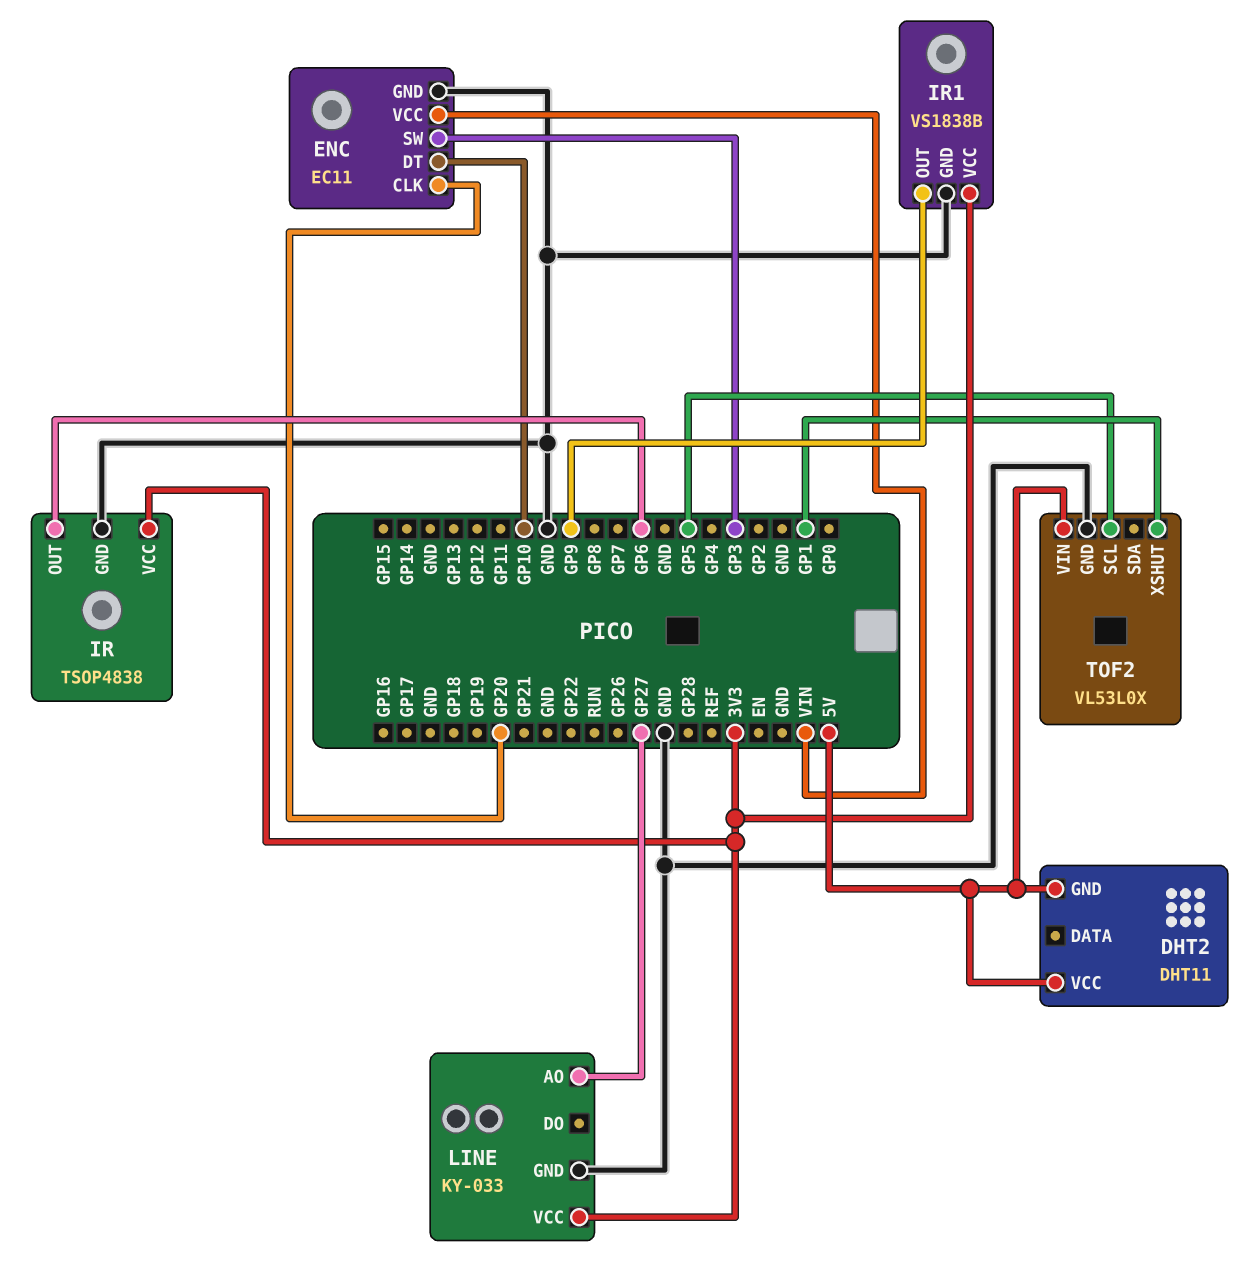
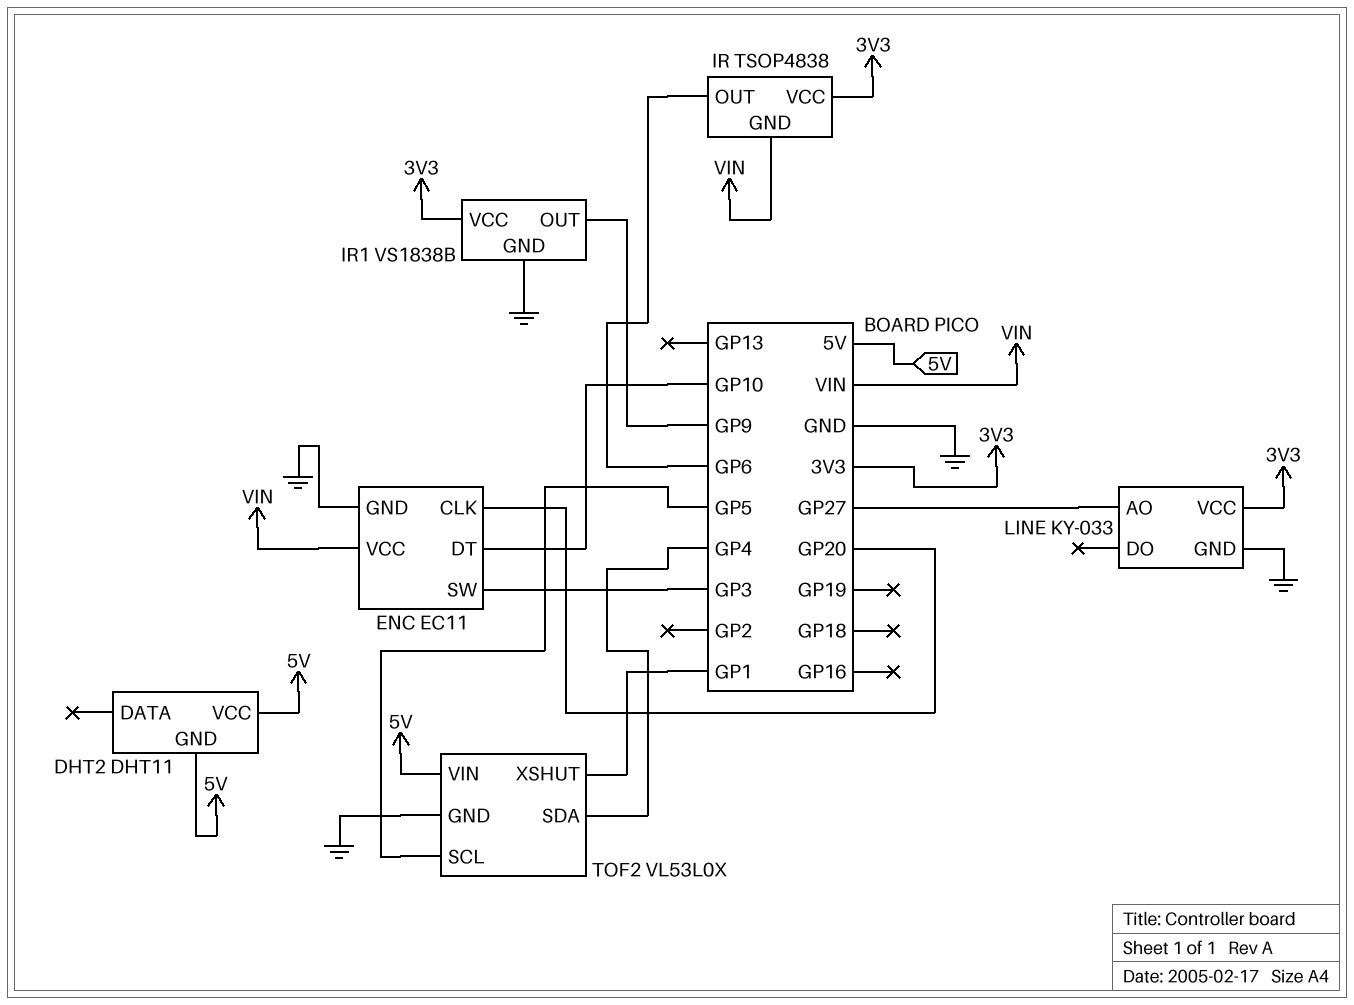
IR pin GND: GND -> VIN
TOF2 pin SDA: none -> GP4

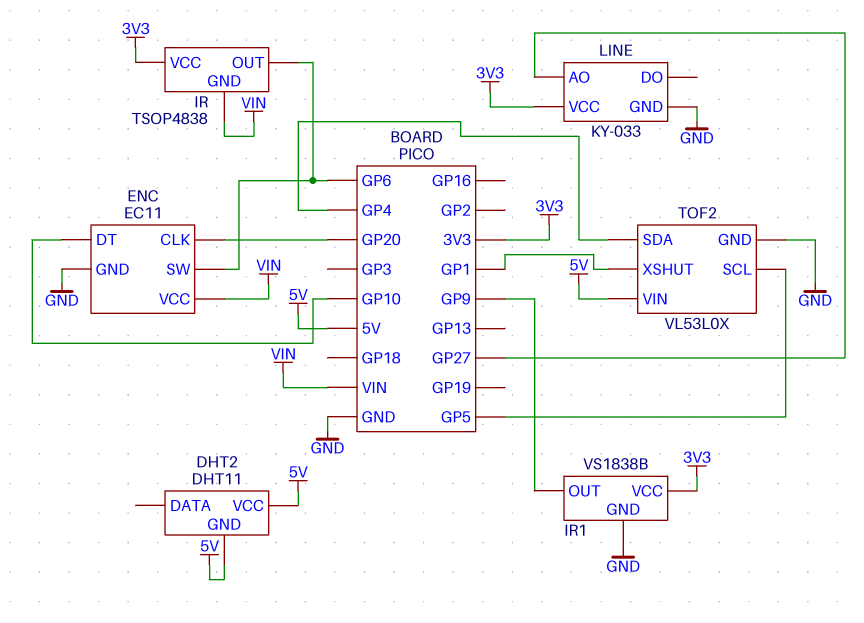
ENC pin SW: GP3 -> GP6

